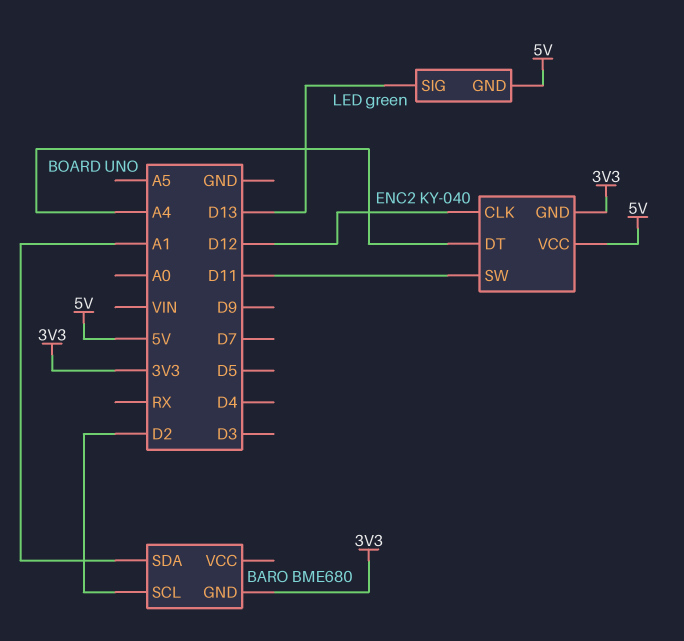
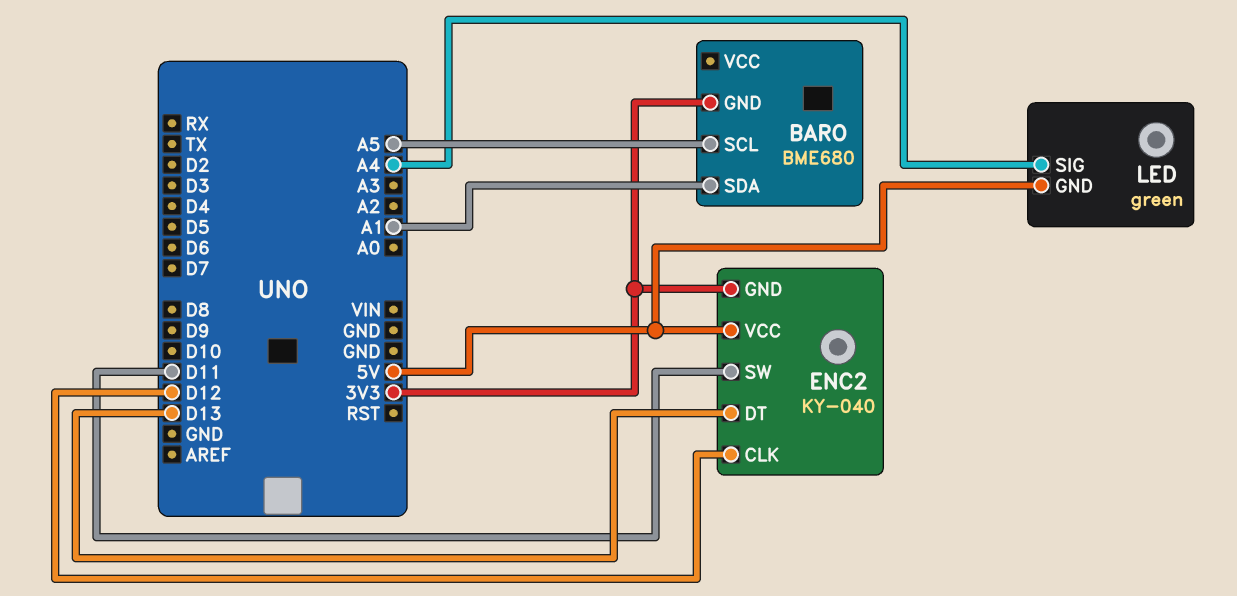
BARO pin SCL: D2 -> A5
ENC2 pin DT: A4 -> D13
LED pin SIG: D13 -> A4

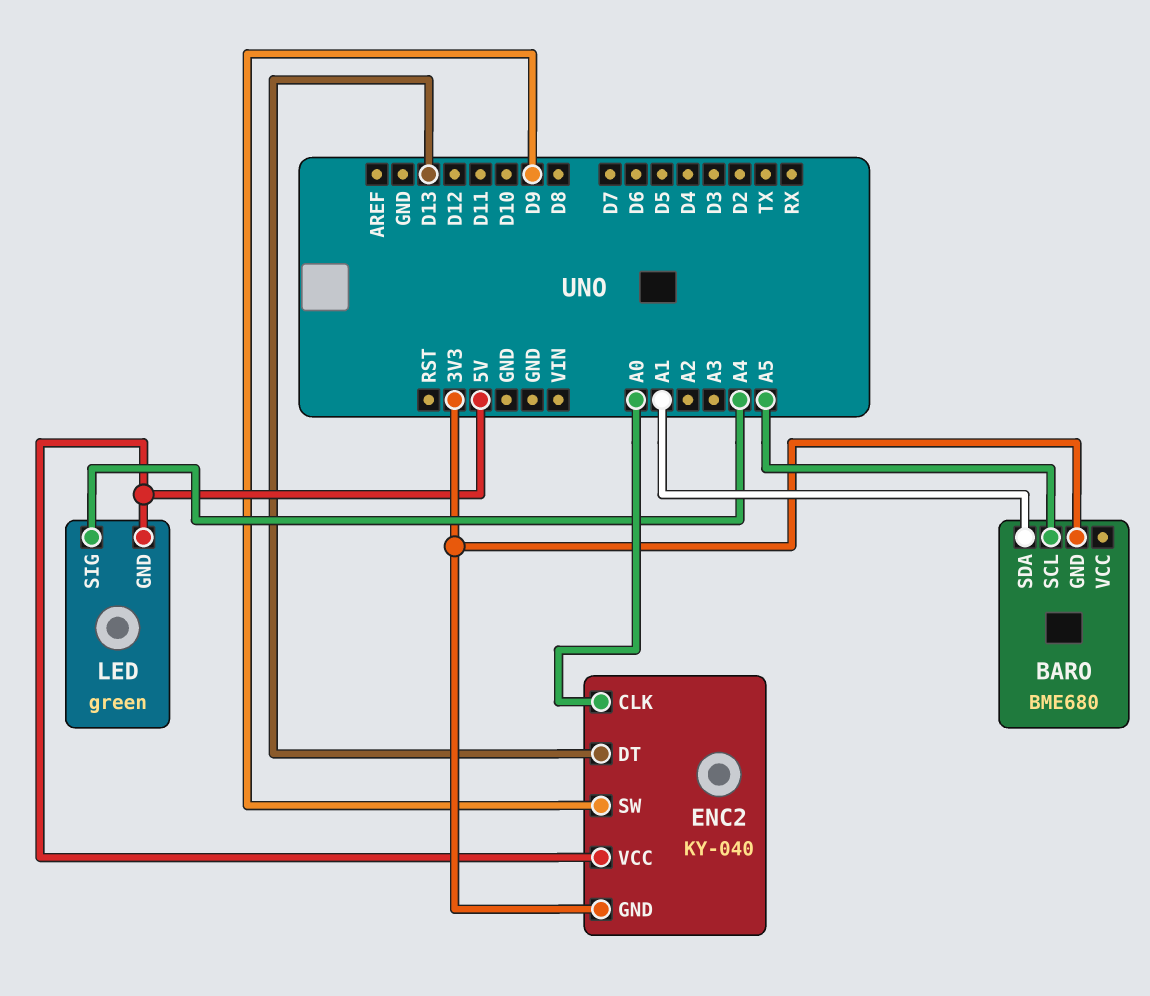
ENC2 pin CLK: D12 -> A0
ENC2 pin SW: D11 -> D9

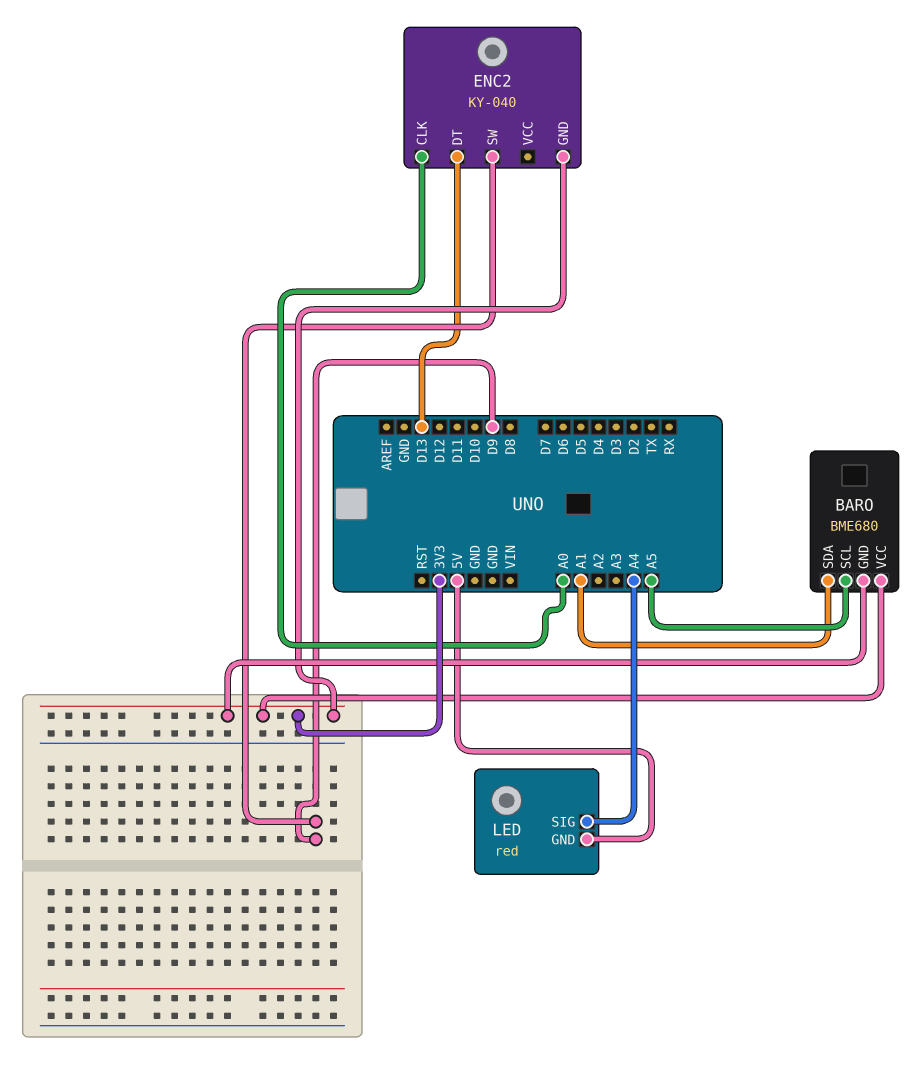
BARO pin VCC: none -> 3V3
ENC2 pin VCC: 5V -> none
LED: green -> red

